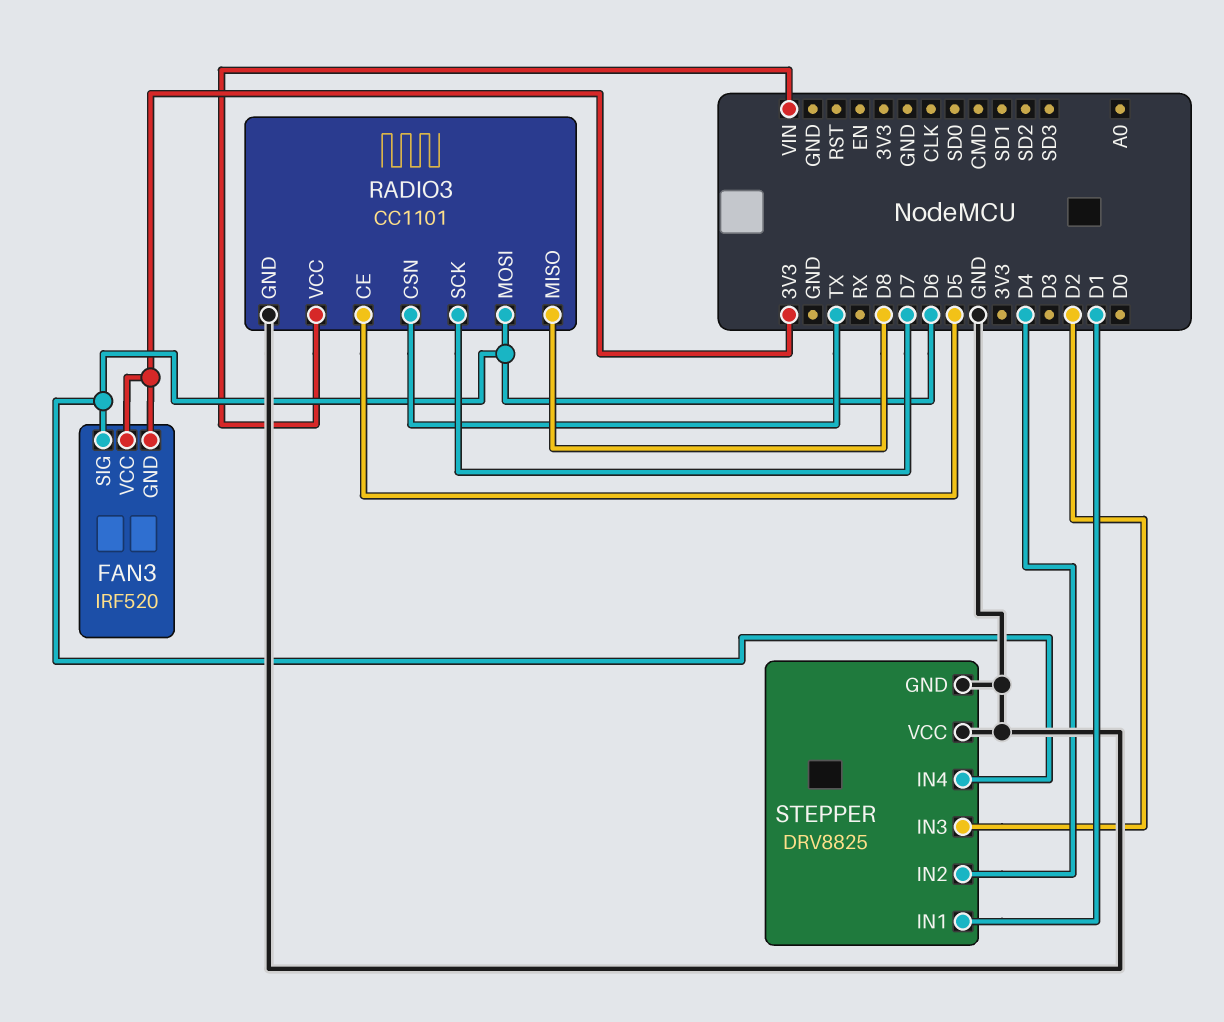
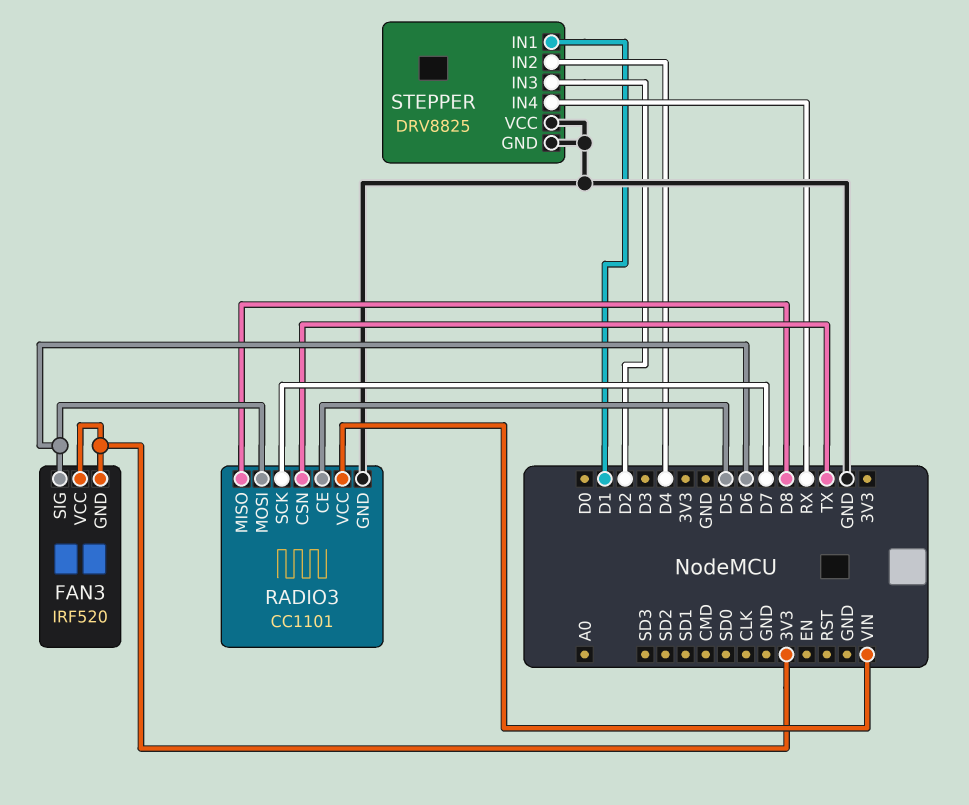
STEPPER pin IN4: D6 -> RX

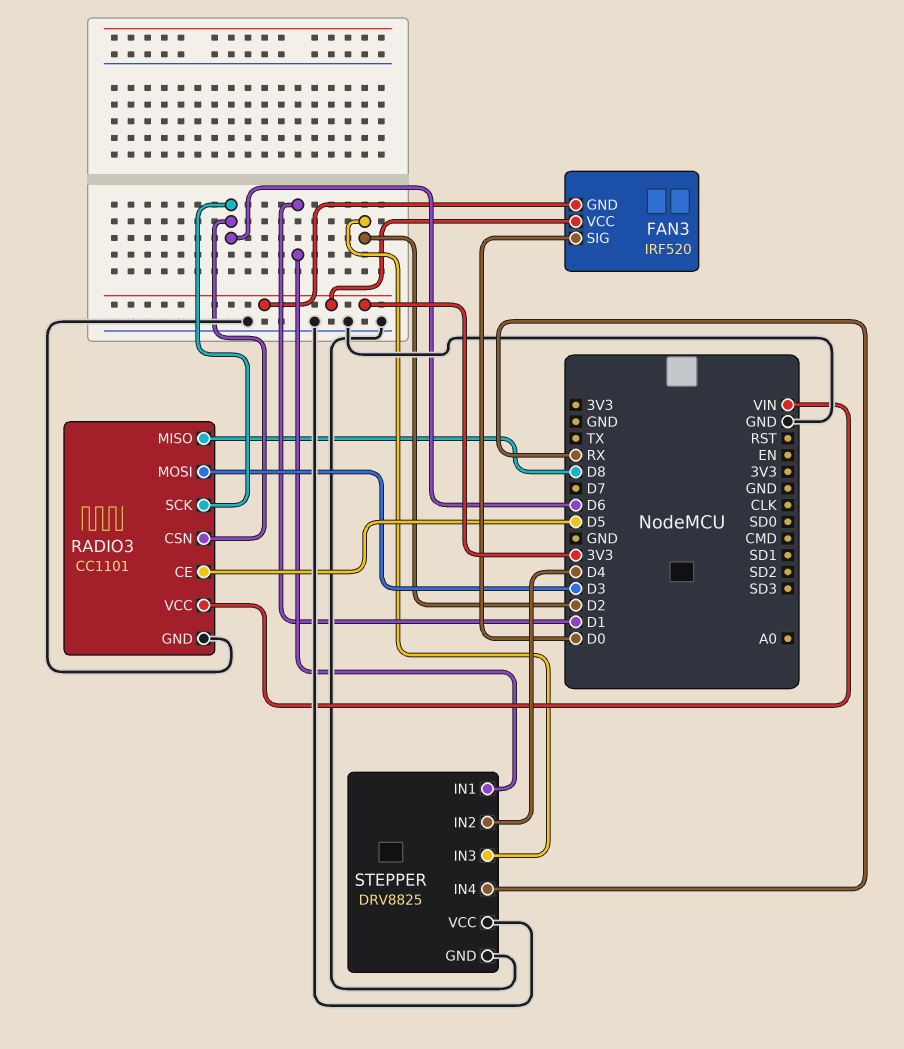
FAN3 pin SIG: D6 -> D0
RADIO3 pin CSN: TX -> D6
RADIO3 pin MOSI: D6 -> D3
RADIO3 pin SCK: D7 -> D6

